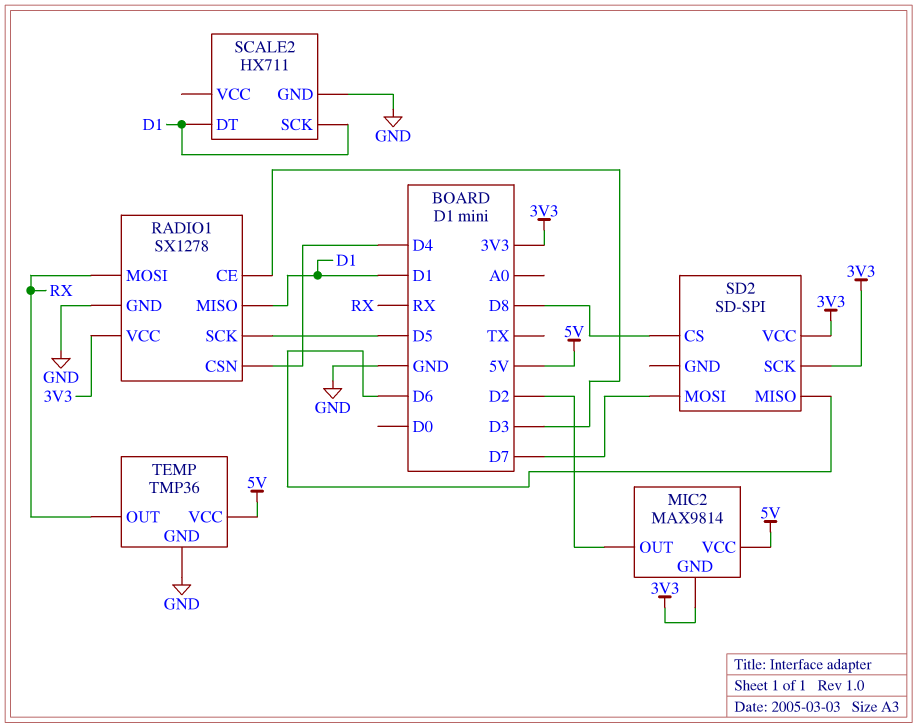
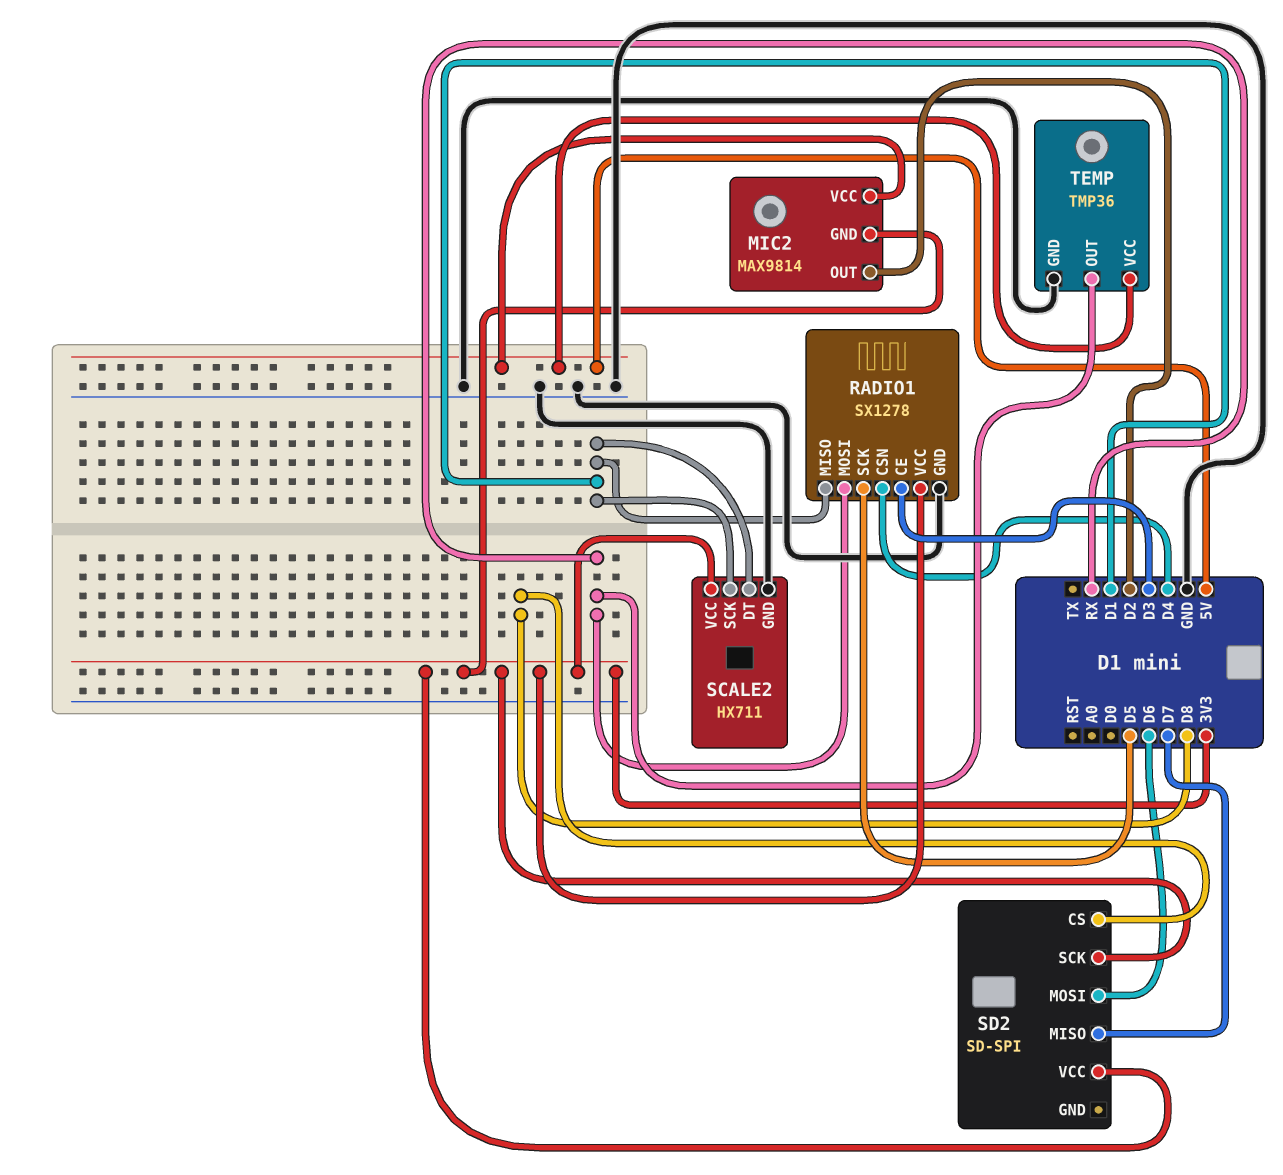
SCALE2 pin VCC: none -> 3V3
SD2 pin MISO: D6 -> D7
SD2 pin MOSI: D7 -> D6

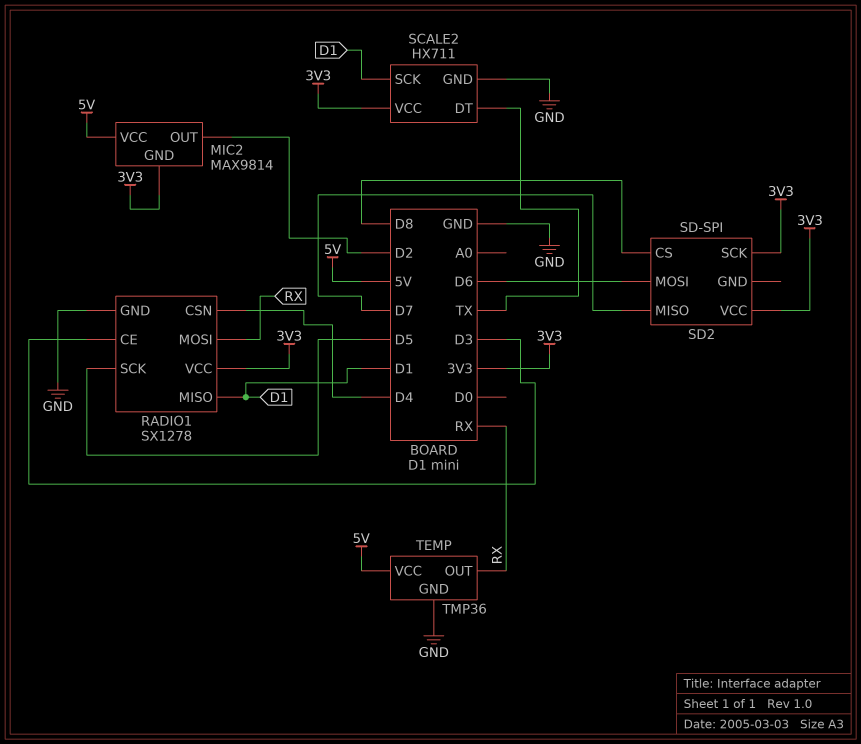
SCALE2 pin DT: D1 -> TX

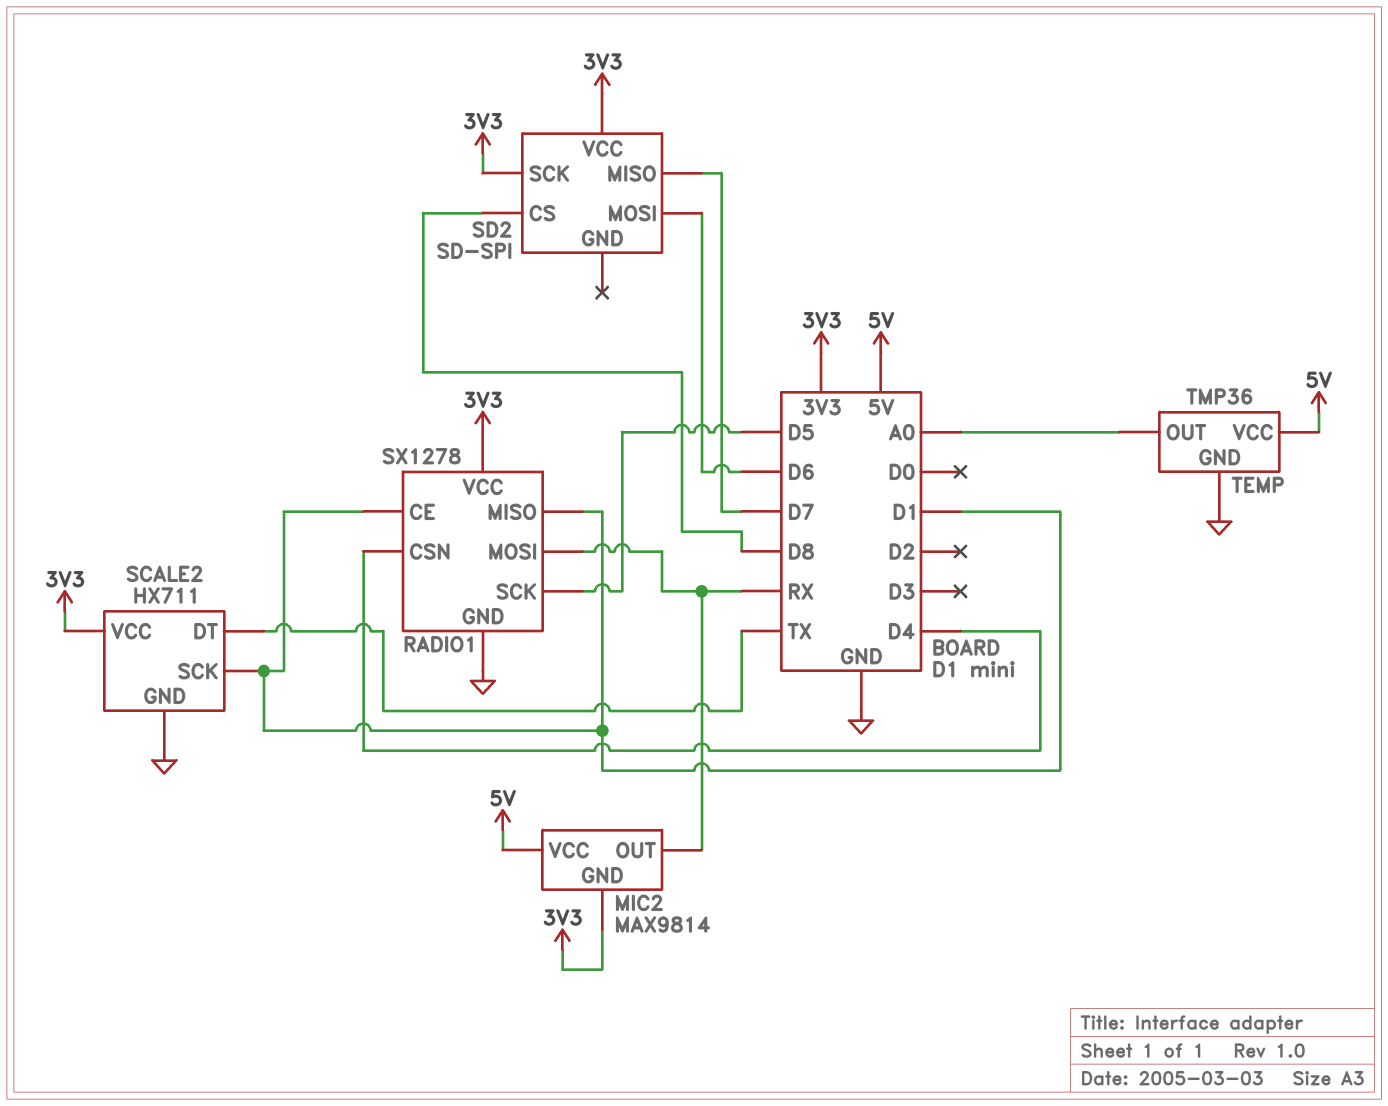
MIC2 pin OUT: D2 -> RX
RADIO1 pin CE: D3 -> D1
TEMP pin OUT: RX -> A0

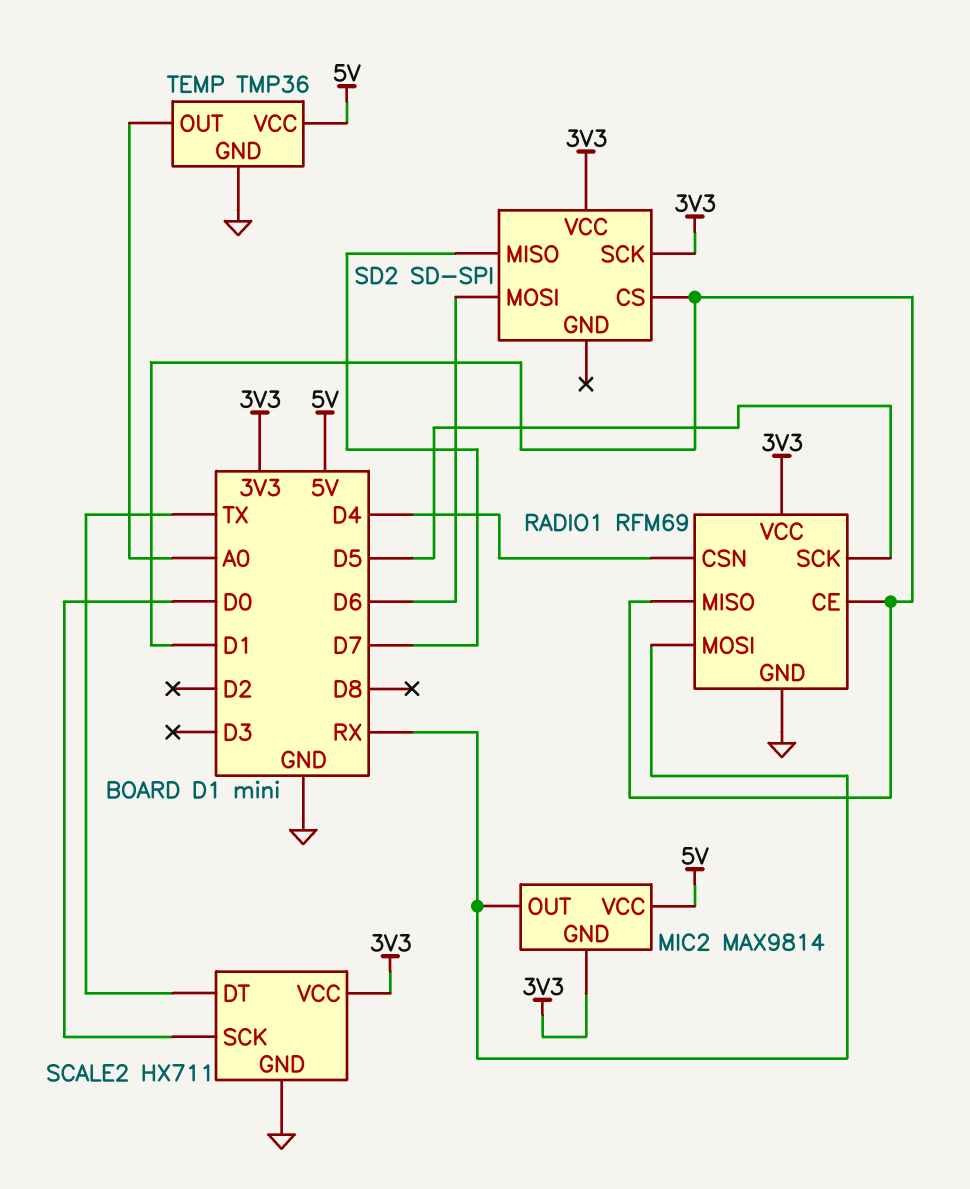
RADIO1: SX1278 -> RFM69
SCALE2 pin SCK: D1 -> D0
SD2 pin CS: D8 -> D1

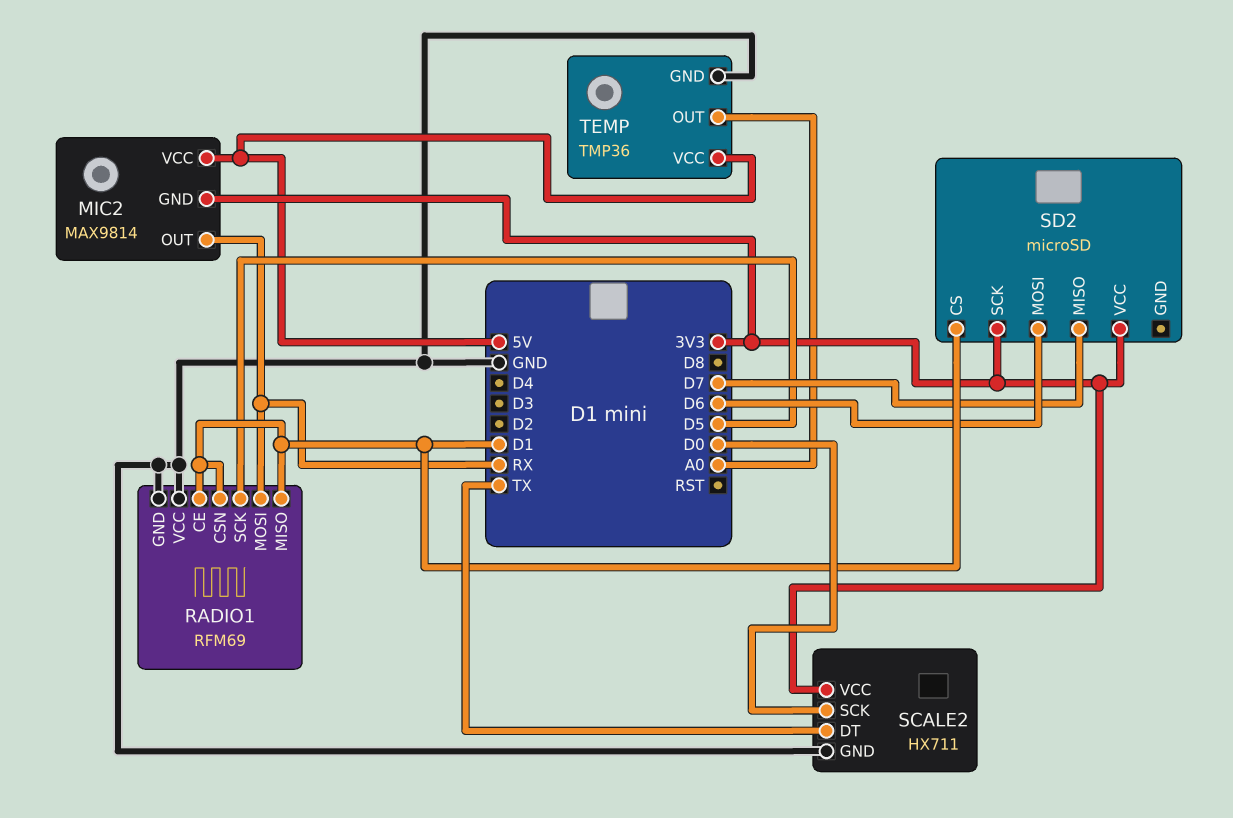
RADIO1 pin CSN: D4 -> D1
RADIO1 pin VCC: 3V3 -> GND
SD2: SD-SPI -> microSD

